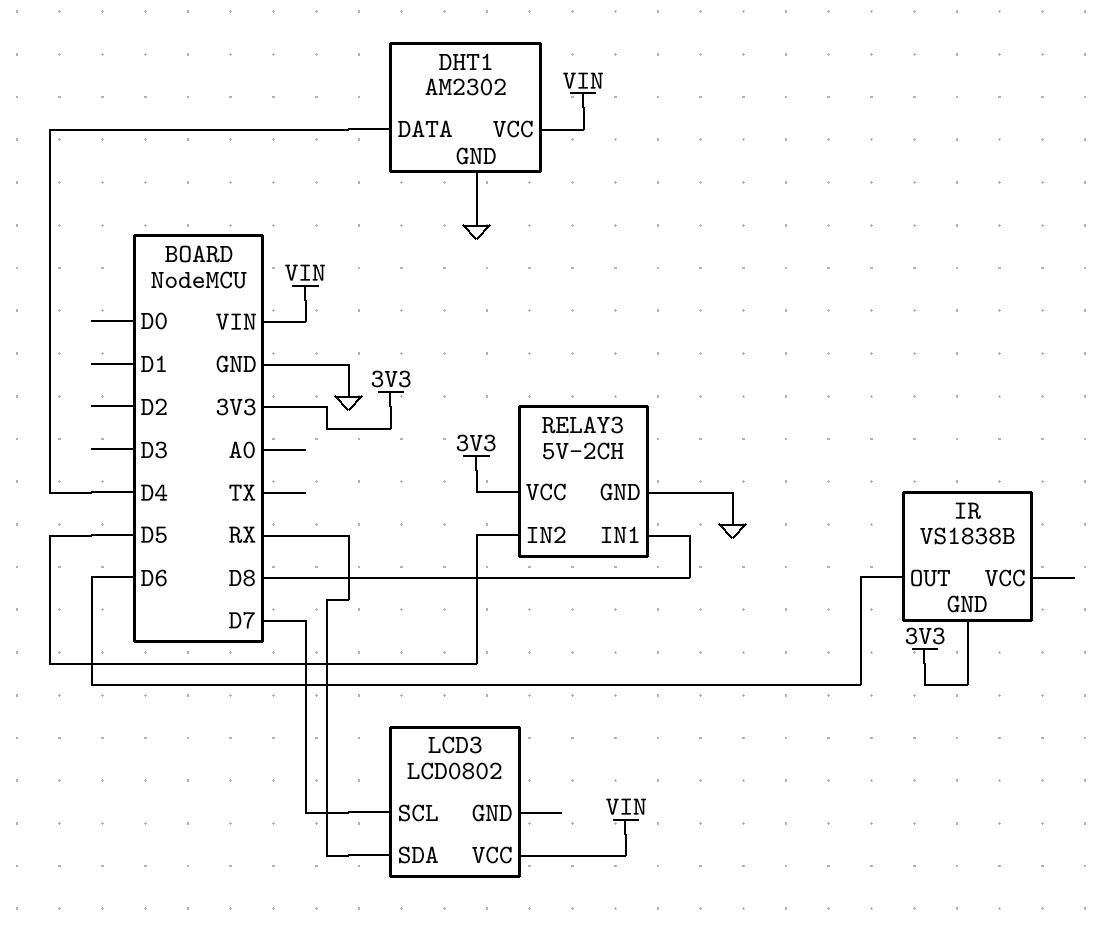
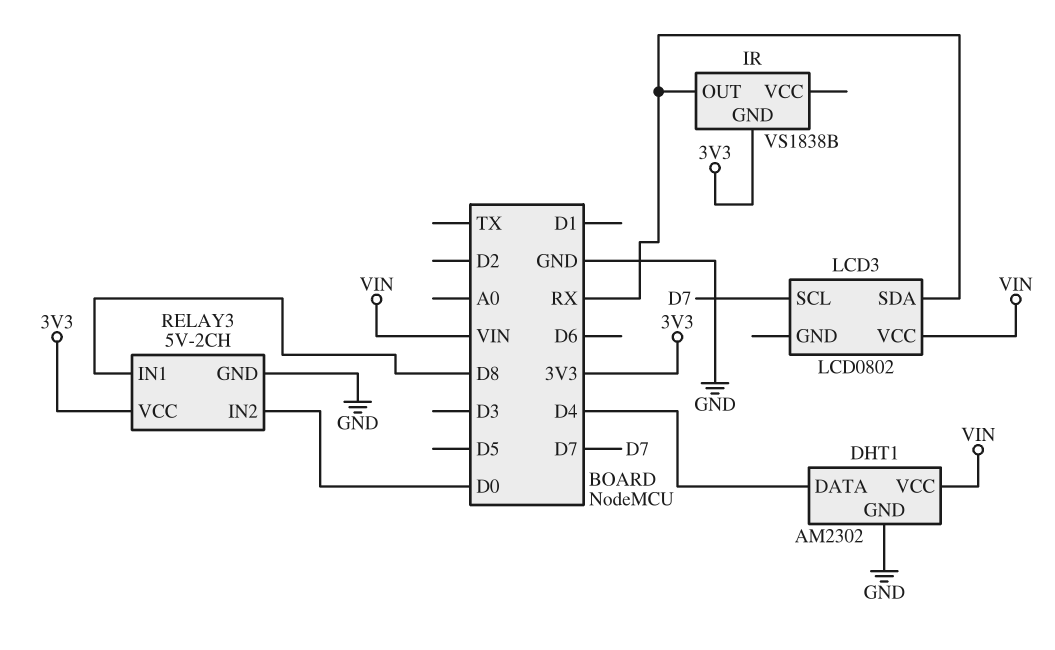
IR pin OUT: D6 -> RX
RELAY3 pin IN2: D5 -> D0

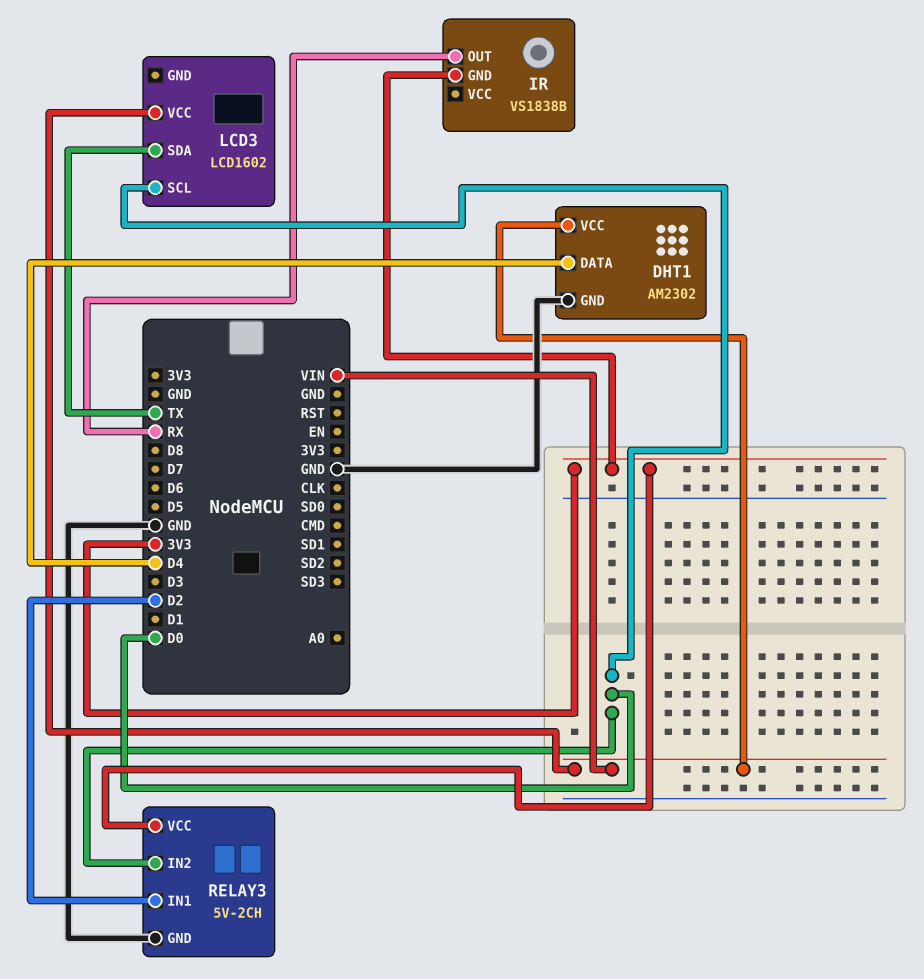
LCD3: LCD0802 -> LCD1602
LCD3 pin SCL: D7 -> D0
LCD3 pin SDA: RX -> TX
RELAY3 pin IN1: D8 -> D2

